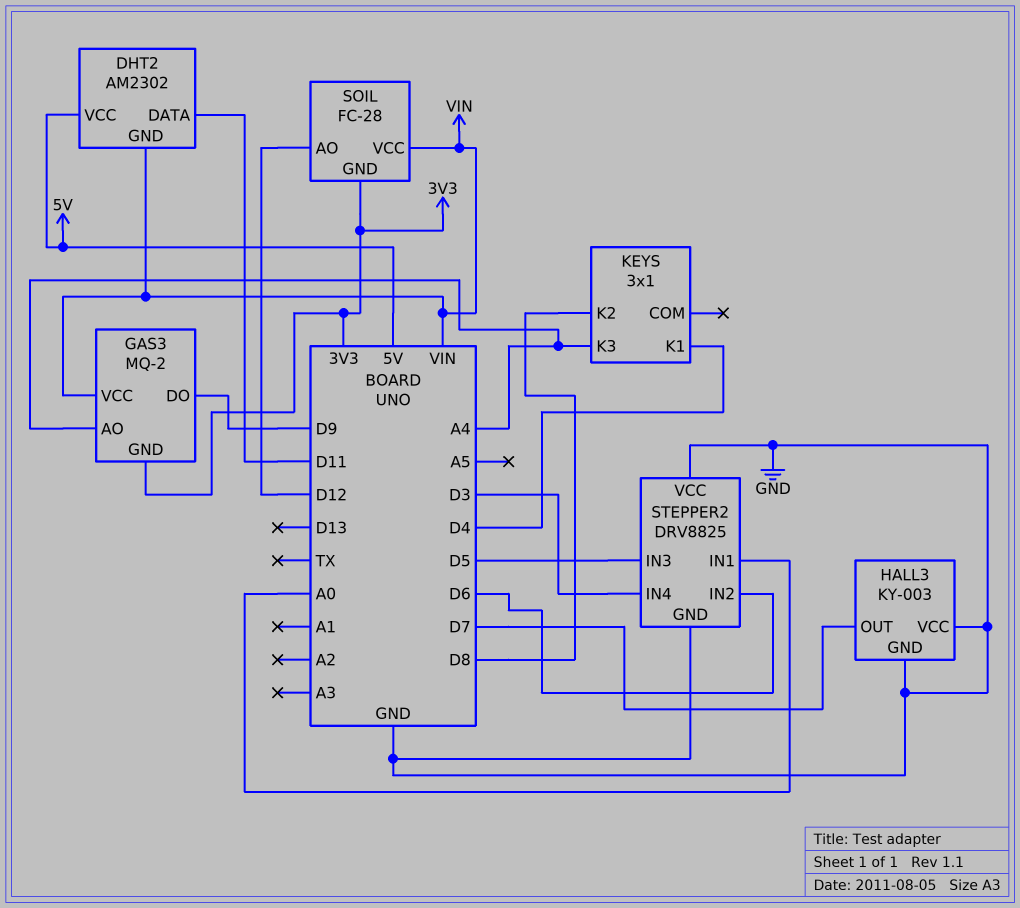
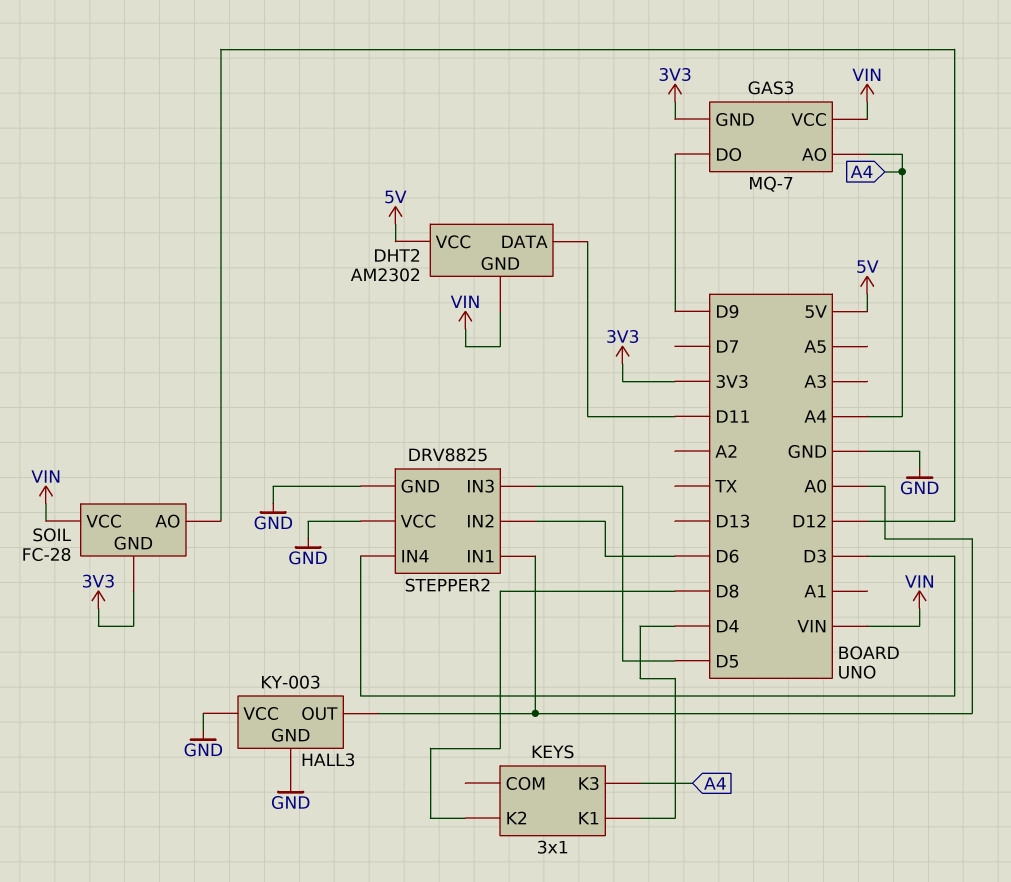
GAS3: MQ-2 -> MQ-7
HALL3 pin OUT: D7 -> A0

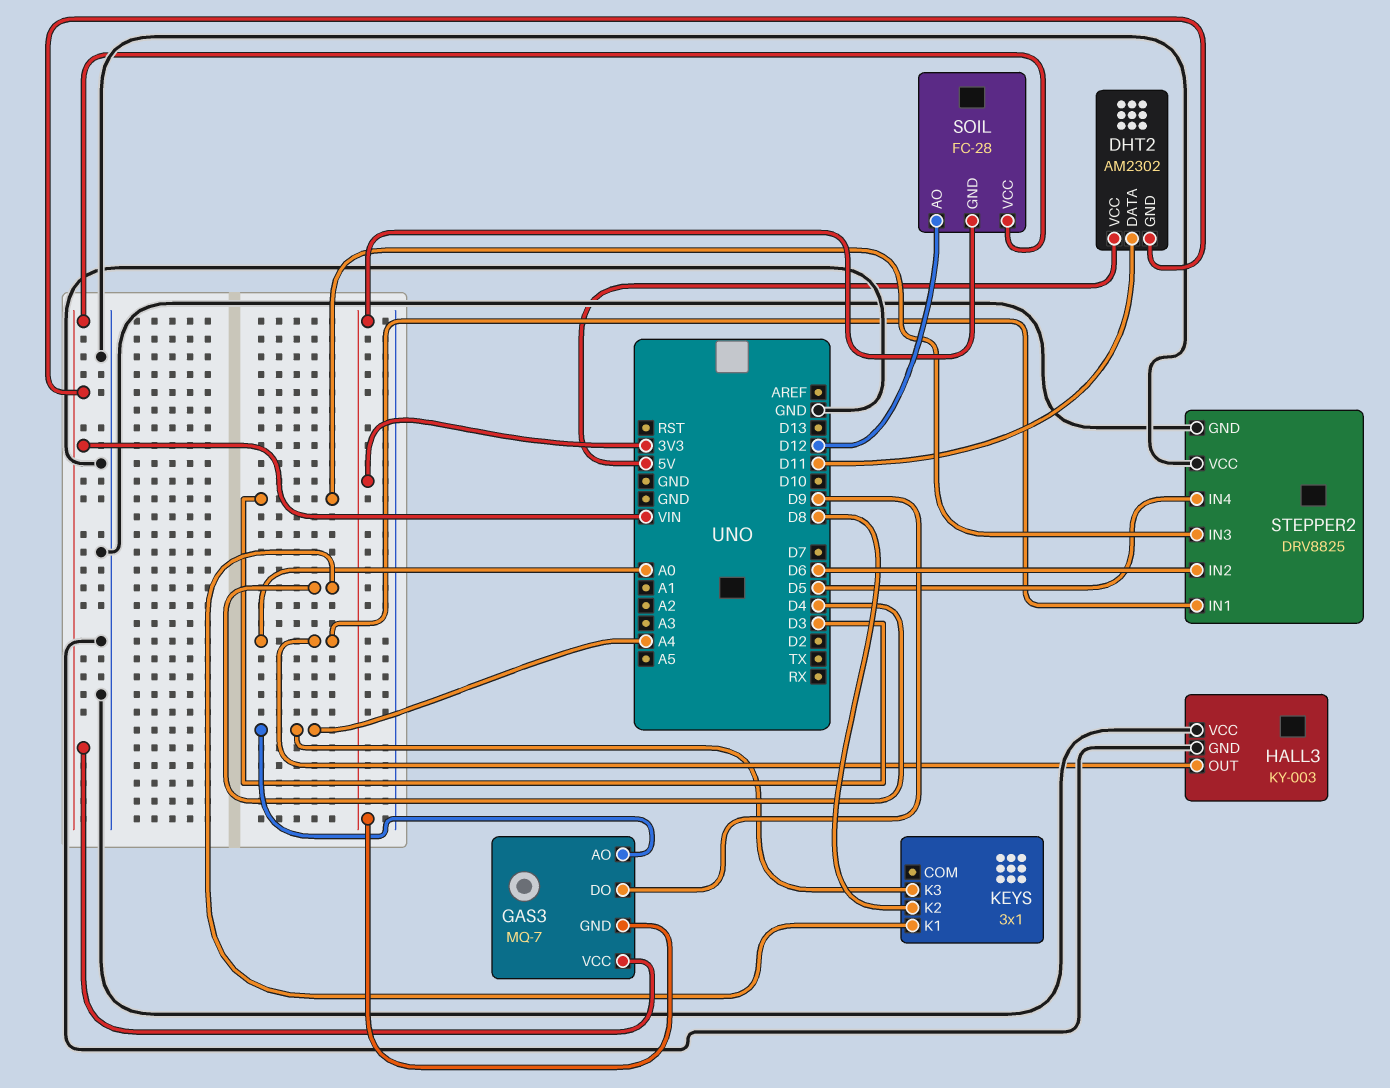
STEPPER2 pin IN3: D5 -> D3
STEPPER2 pin IN4: D3 -> D5

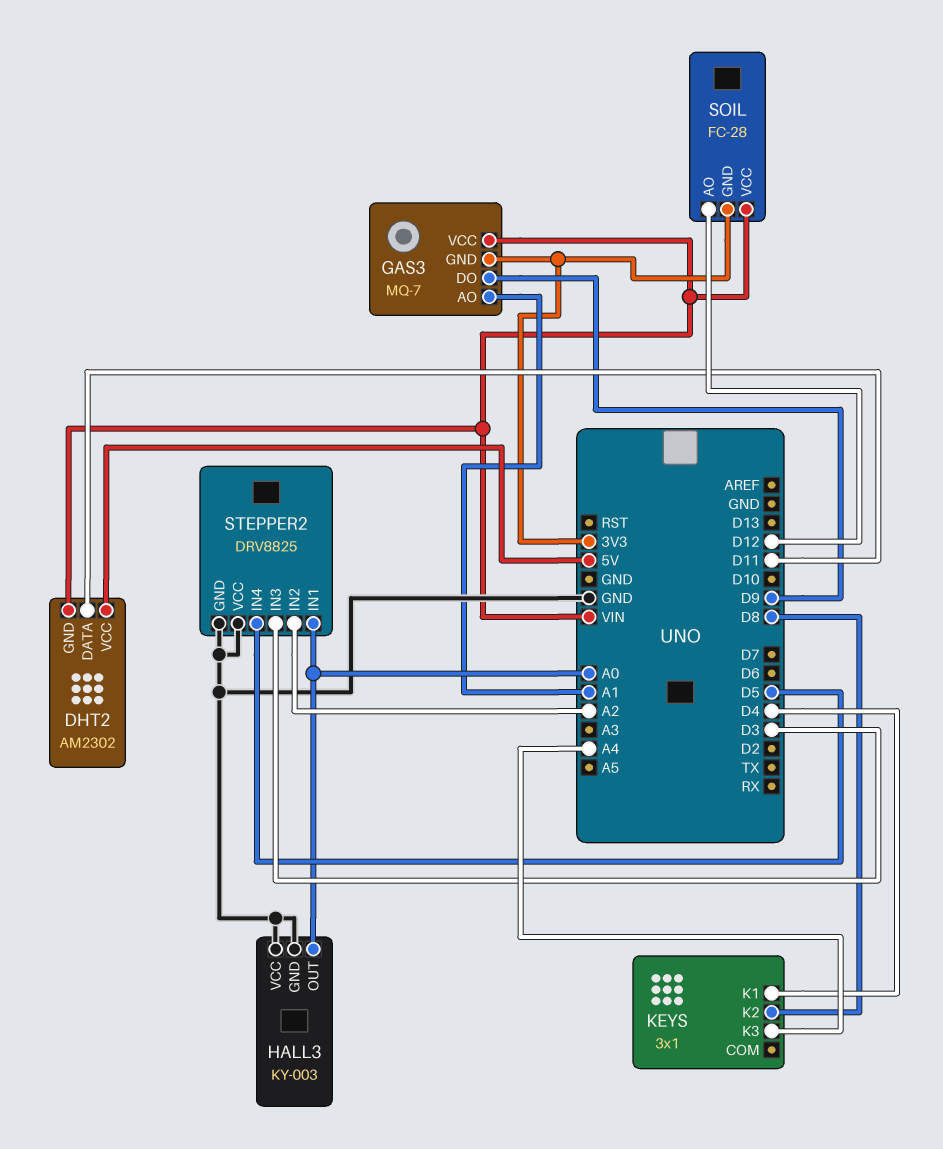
GAS3 pin AO: A4 -> A1
STEPPER2 pin IN2: D6 -> A2

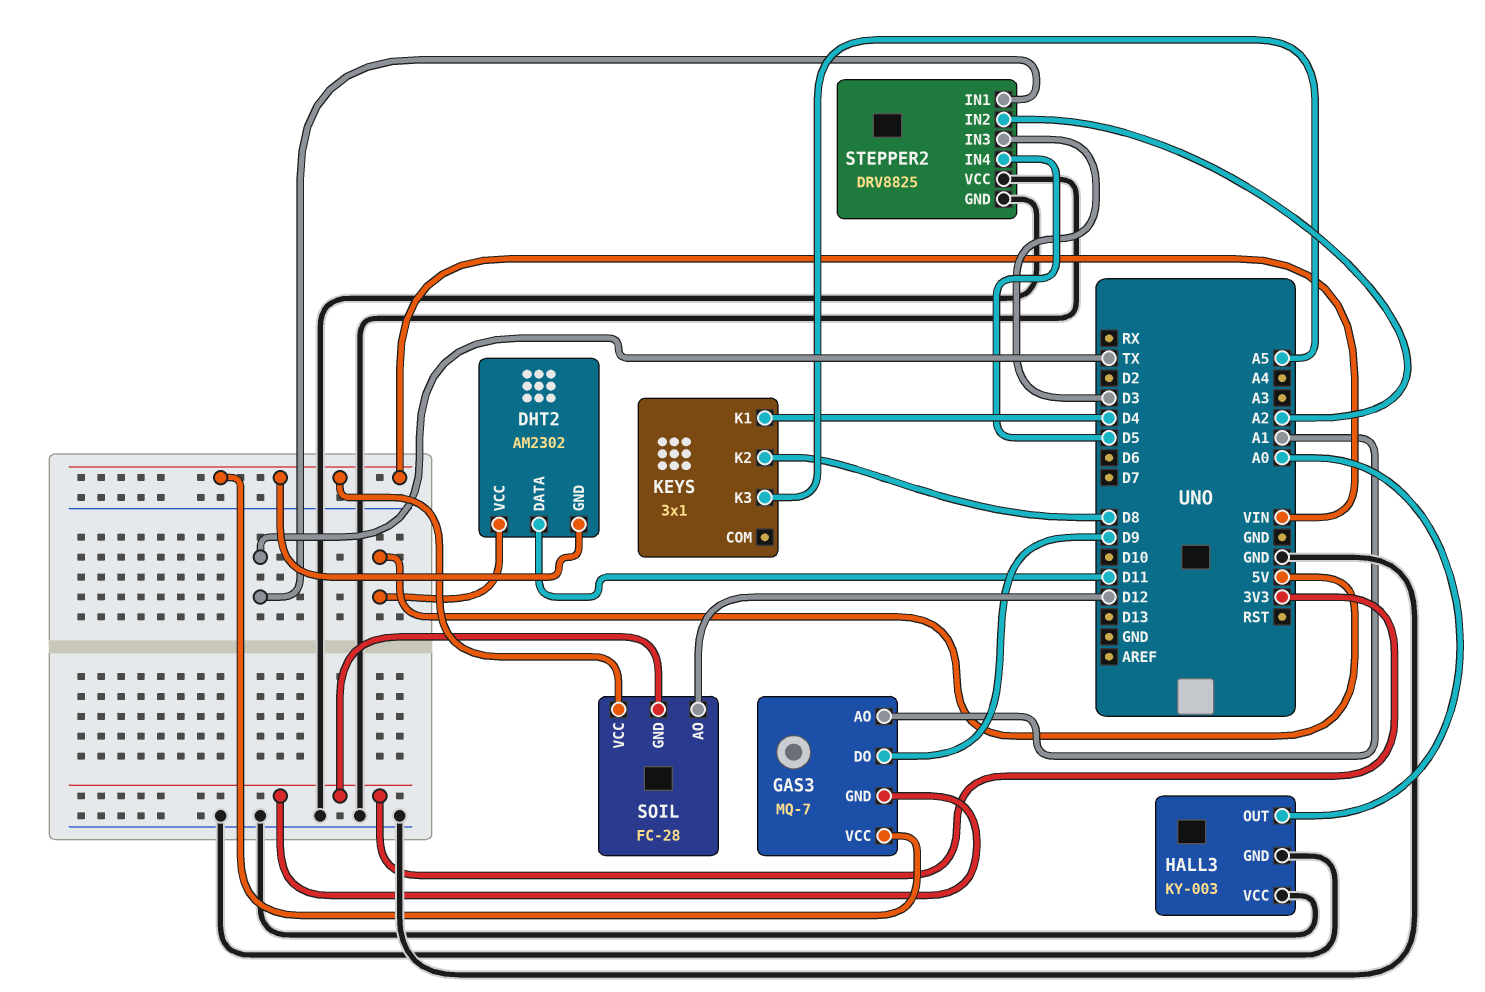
KEYS pin K3: A4 -> A5
STEPPER2 pin IN1: A0 -> TX

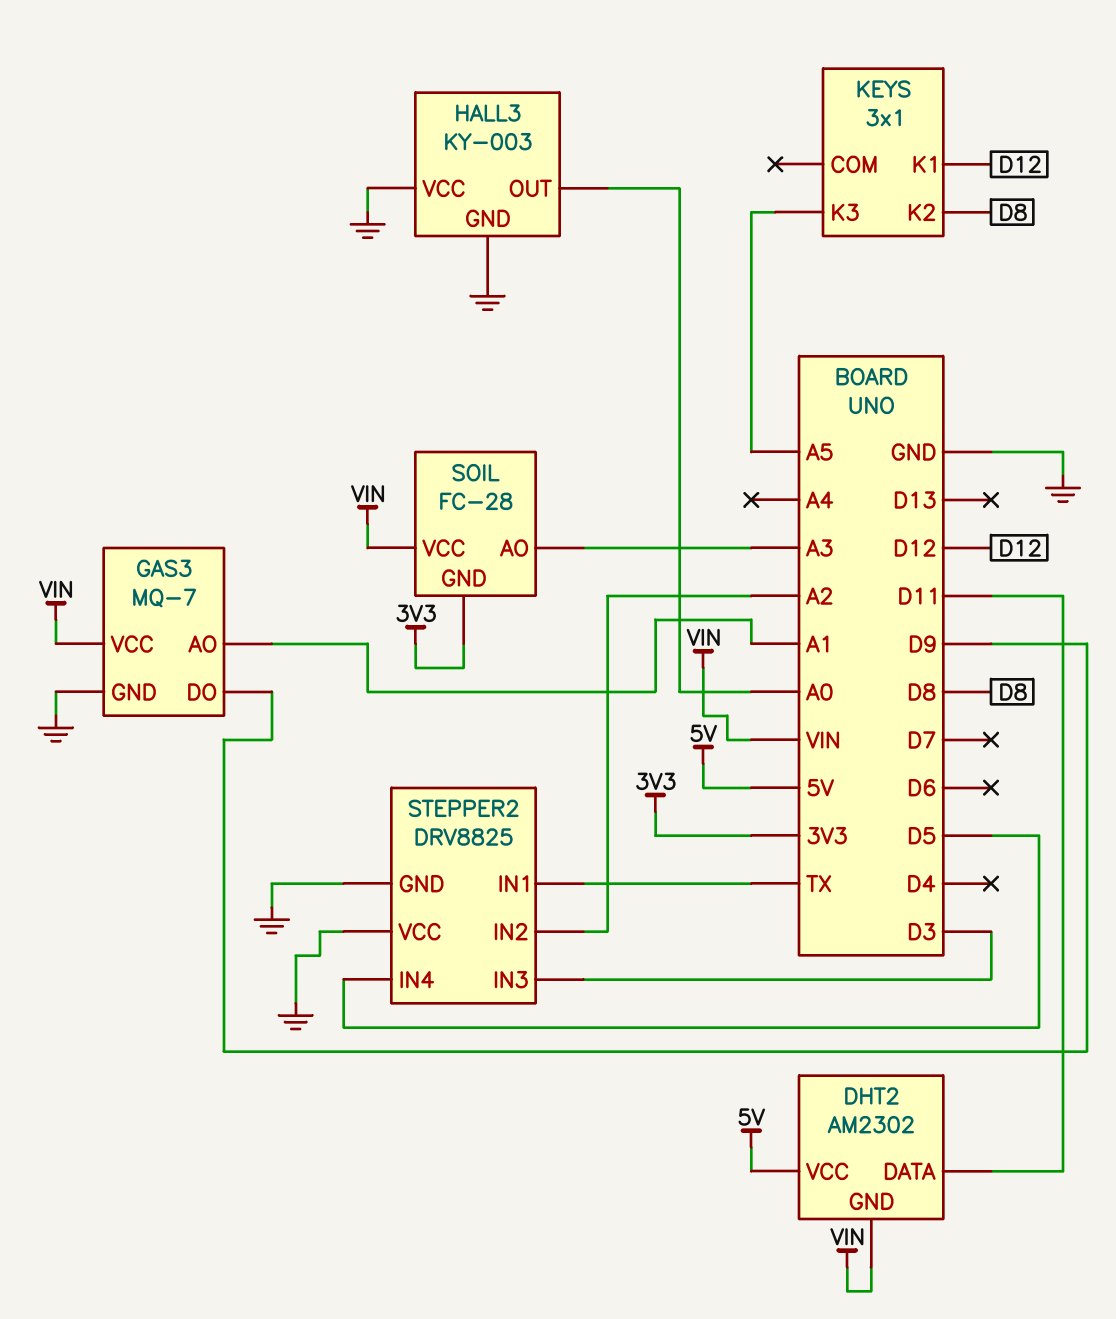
GAS3 pin GND: 3V3 -> GND
KEYS pin K1: D4 -> D12
SOIL pin AO: D12 -> A3

